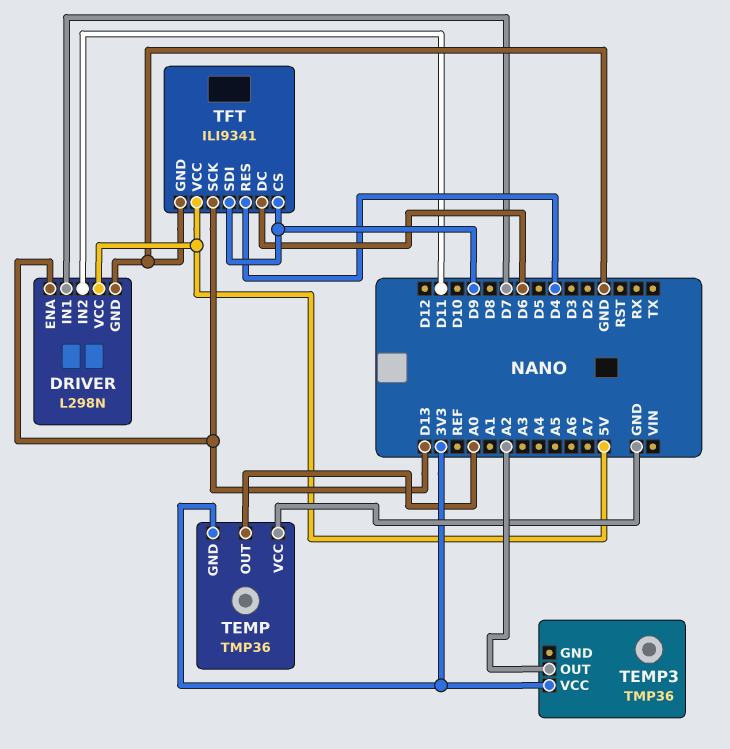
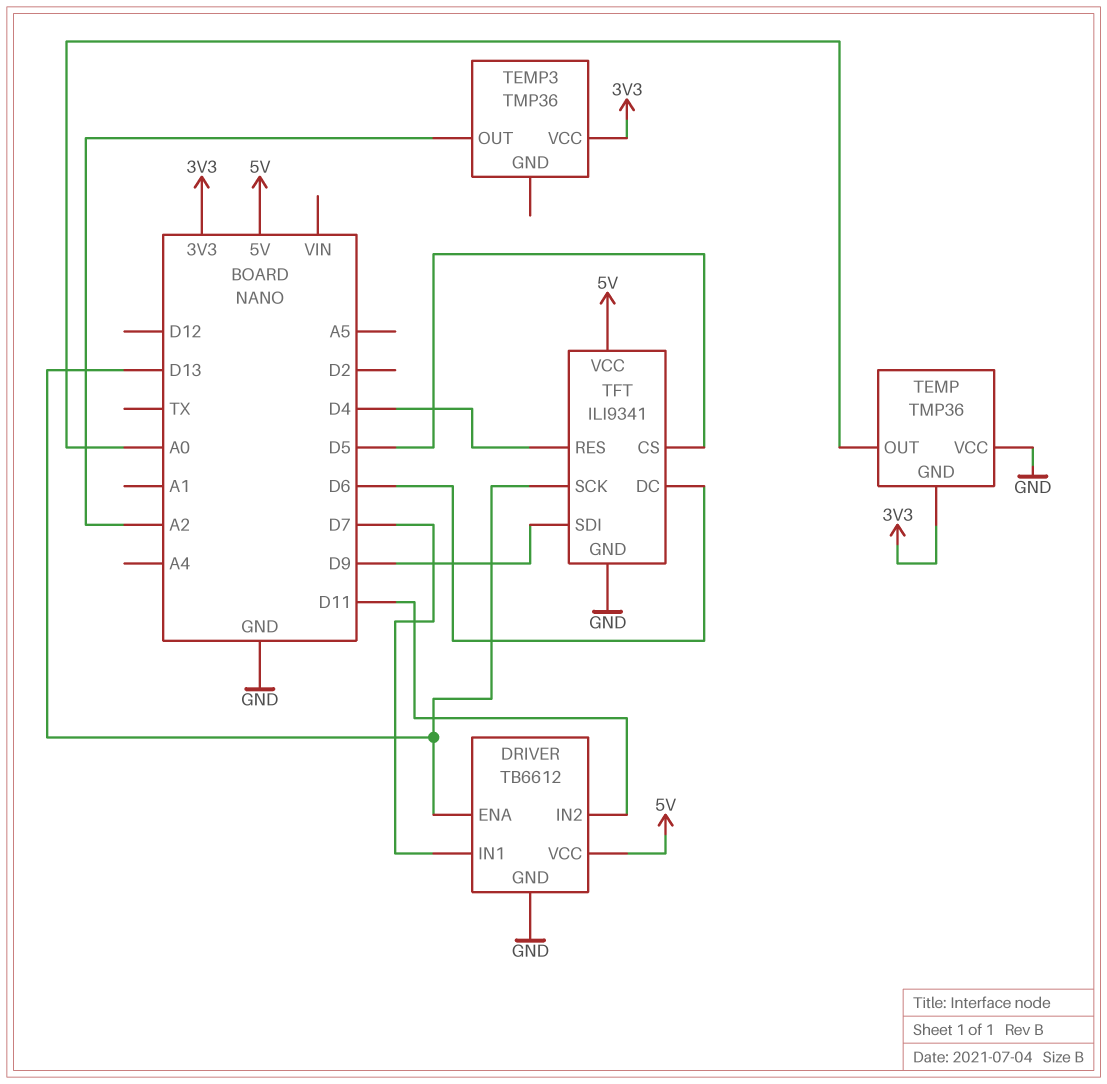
DRIVER: L298N -> TB6612
TFT pin CS: D9 -> D5

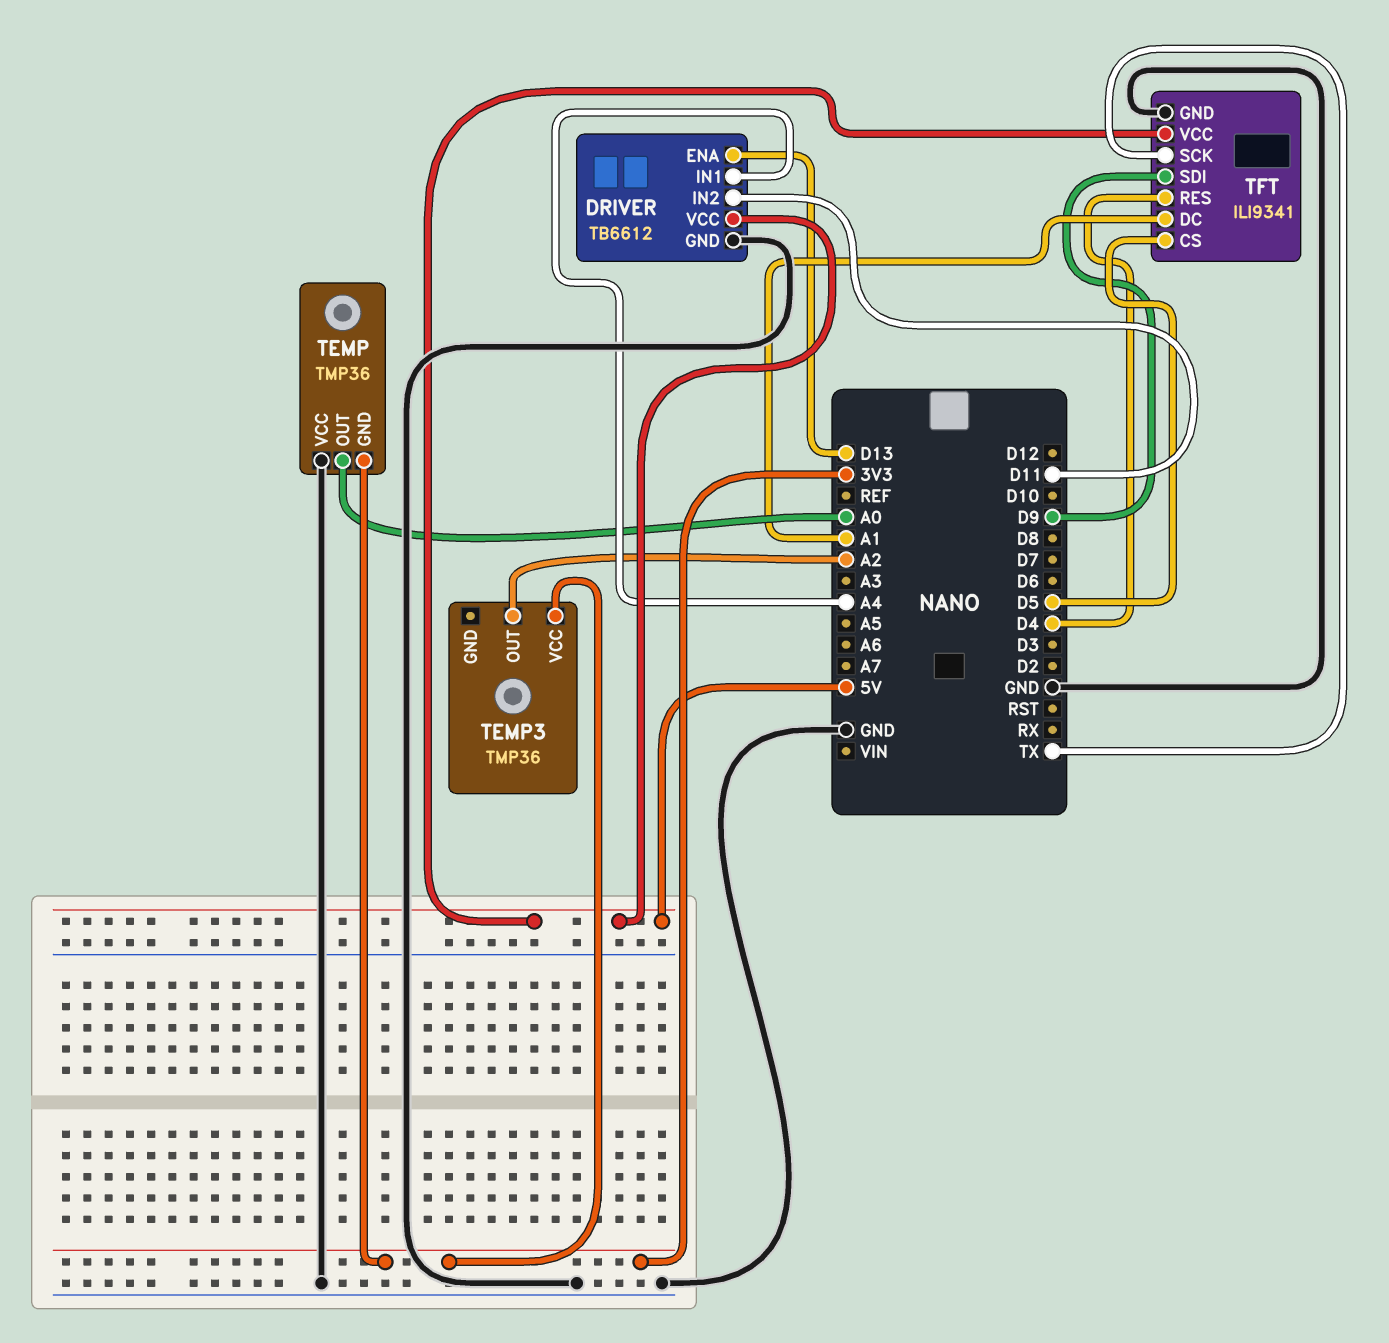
DRIVER pin IN1: D7 -> A4
TFT pin DC: D6 -> A1
TFT pin SCK: D13 -> TX

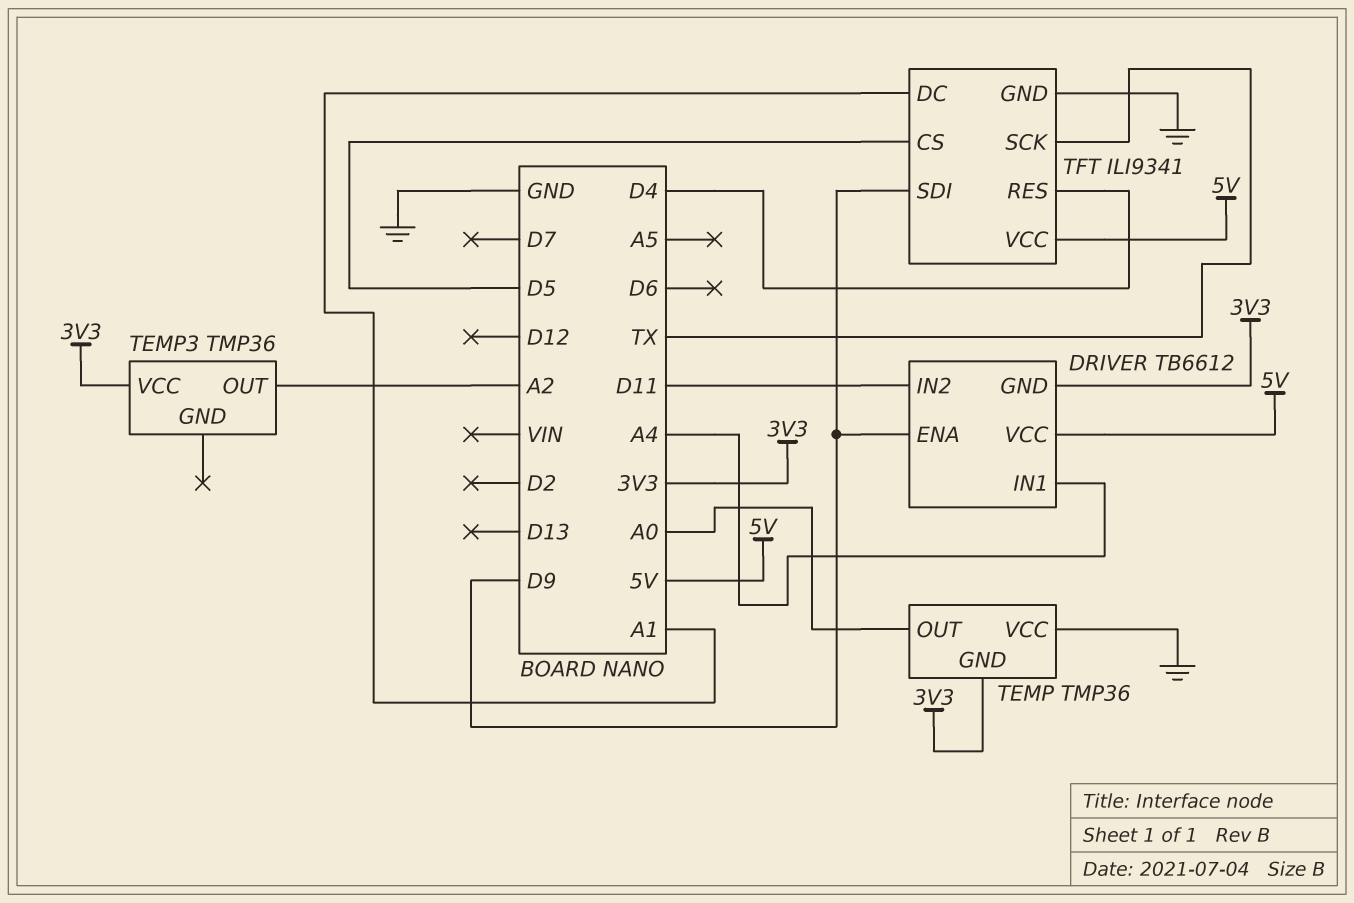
DRIVER pin ENA: D13 -> D9
DRIVER pin GND: GND -> 3V3

